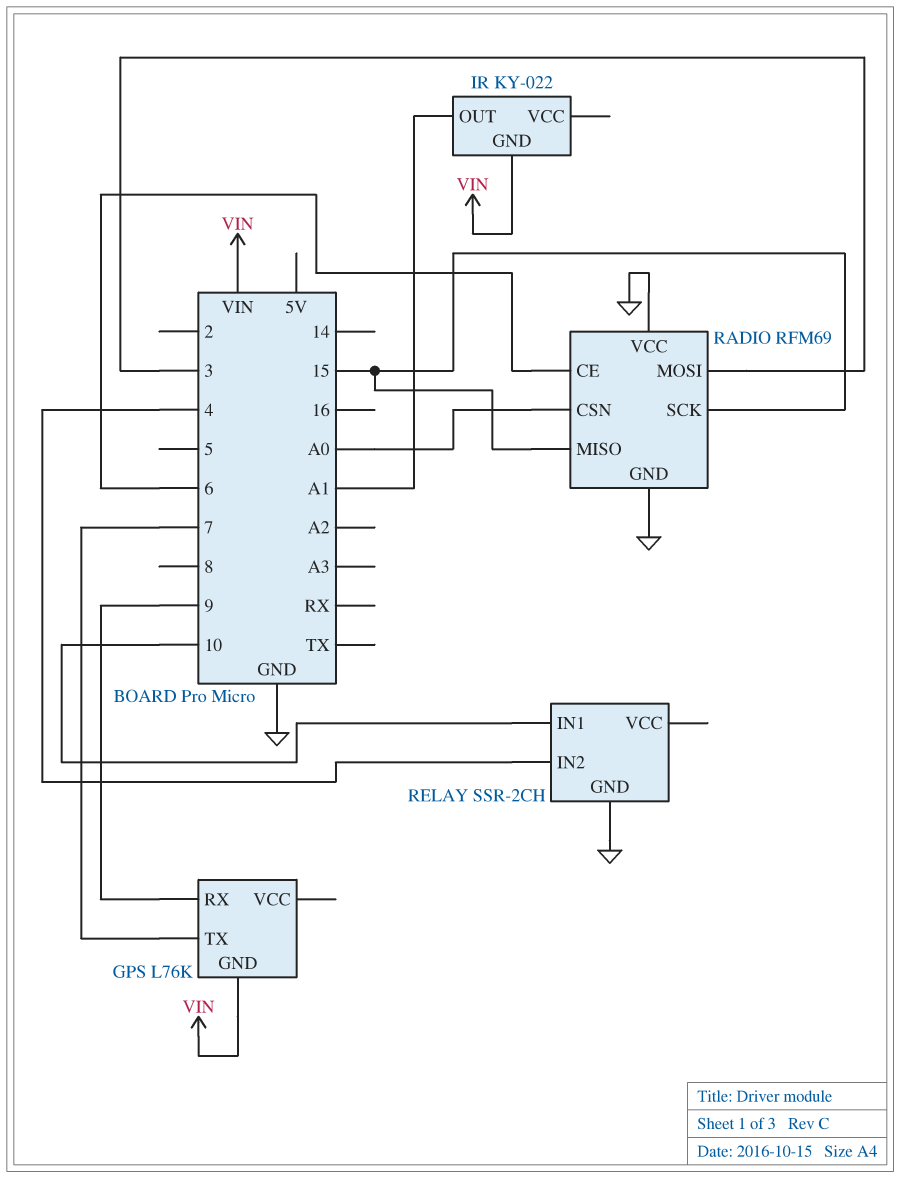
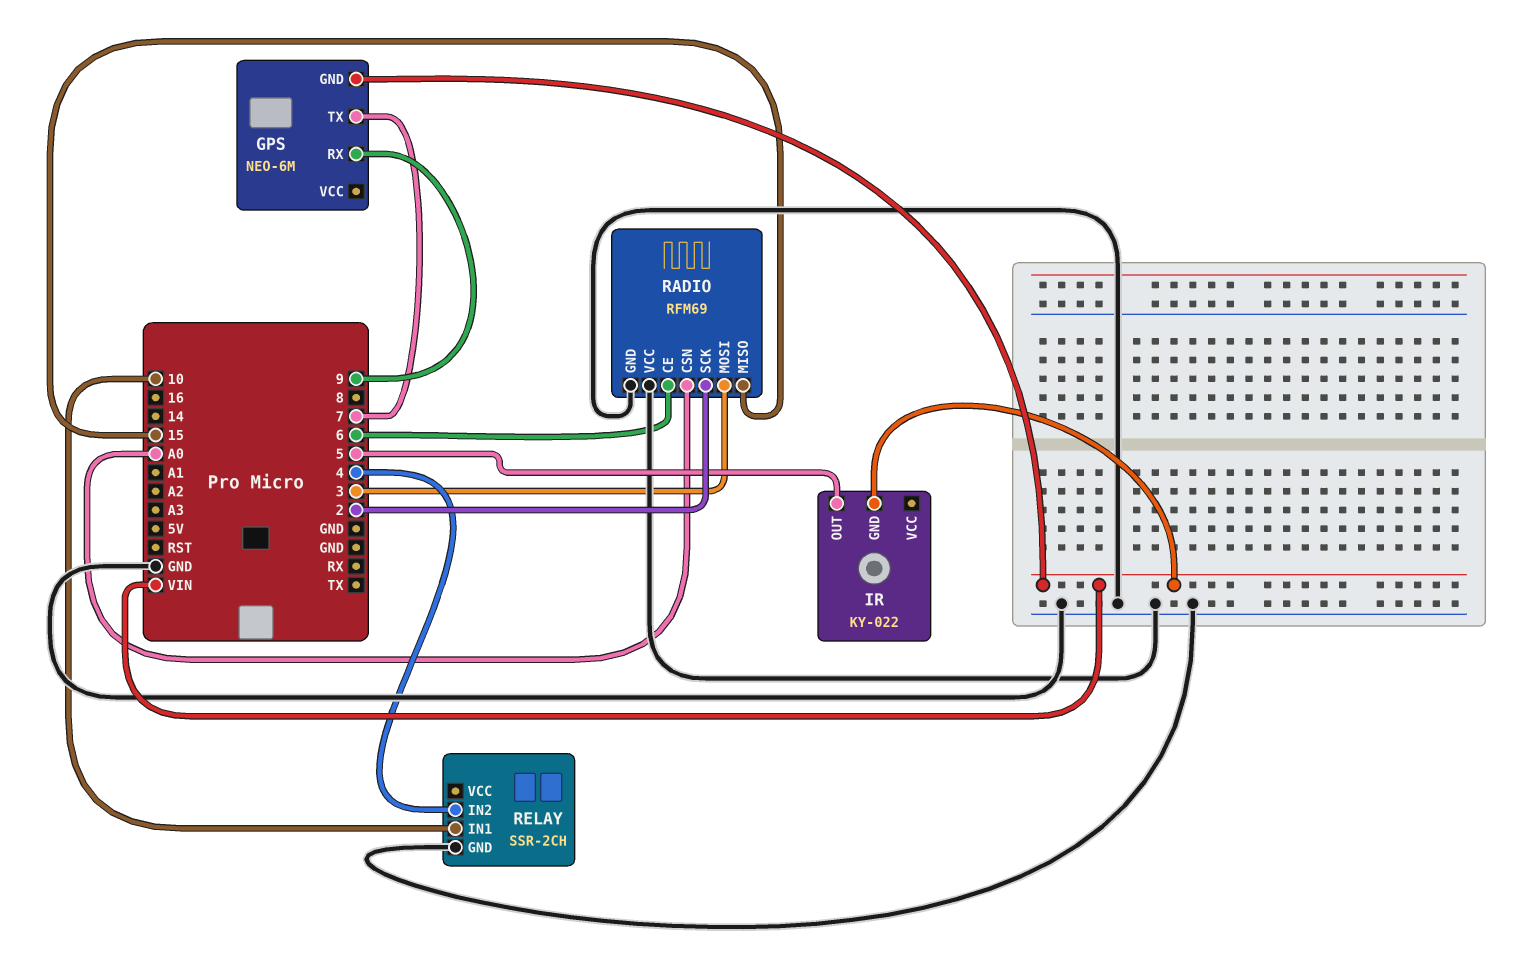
GPS: L76K -> NEO-6M
IR pin OUT: A1 -> 5
RADIO pin SCK: 15 -> 2

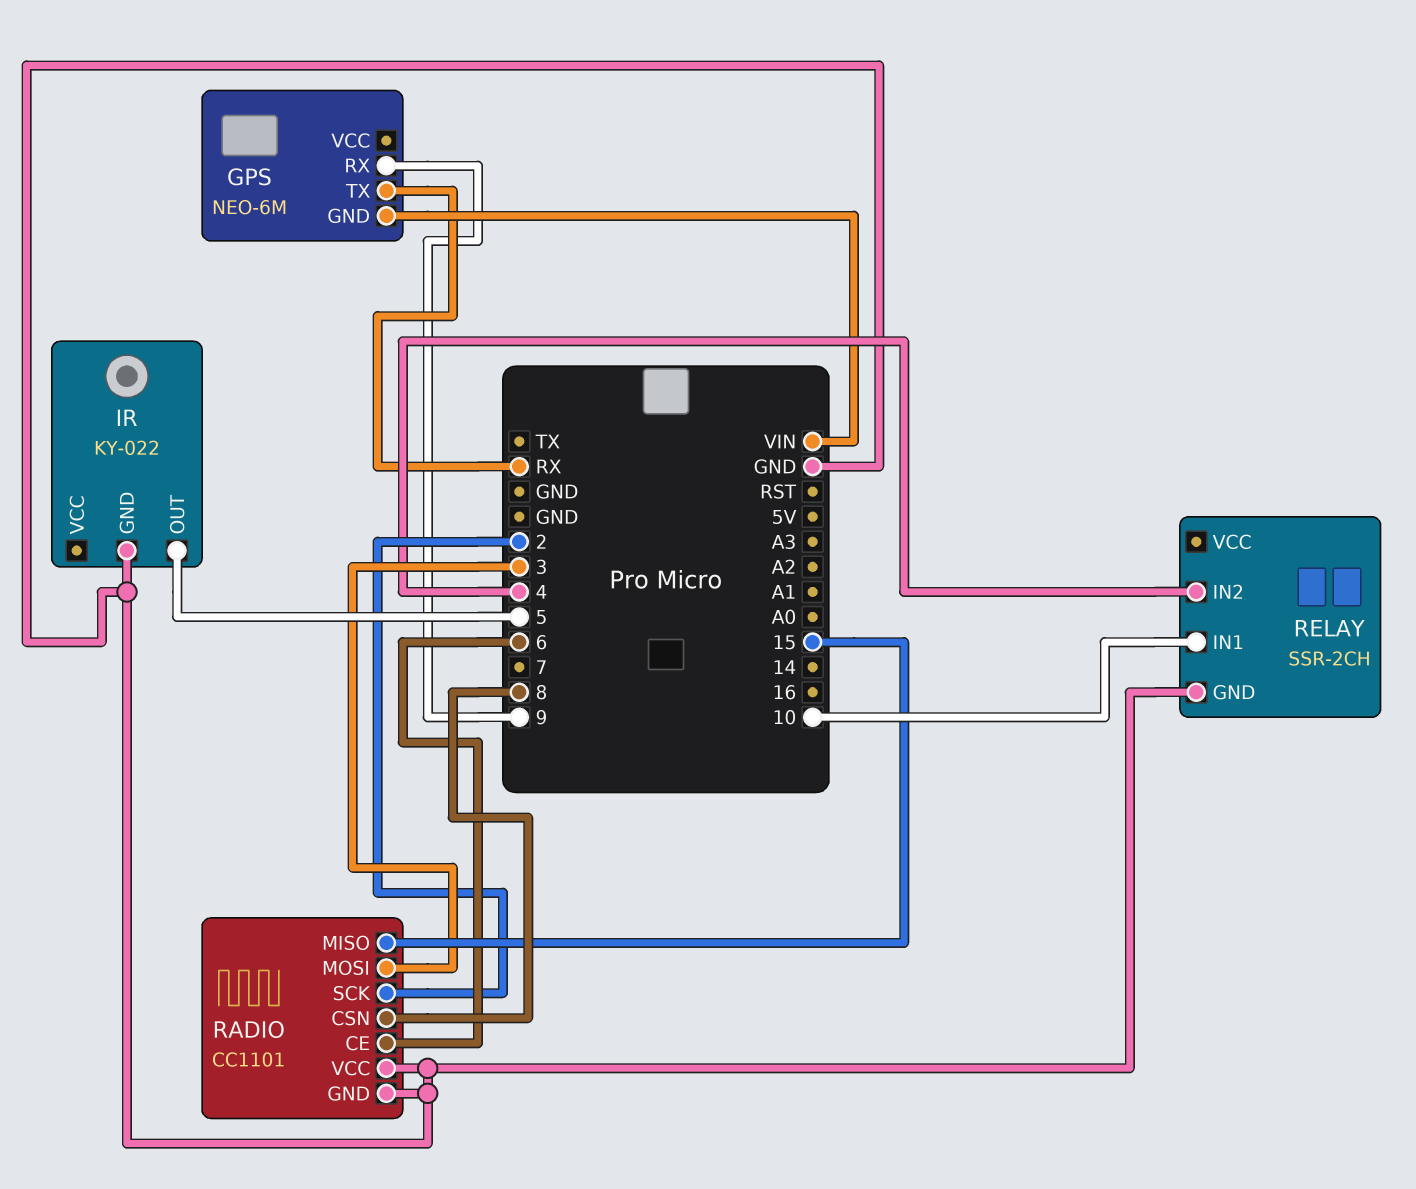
GPS pin TX: 7 -> RX
IR pin GND: VIN -> GND
RADIO: RFM69 -> CC1101
RADIO pin CSN: A0 -> 8

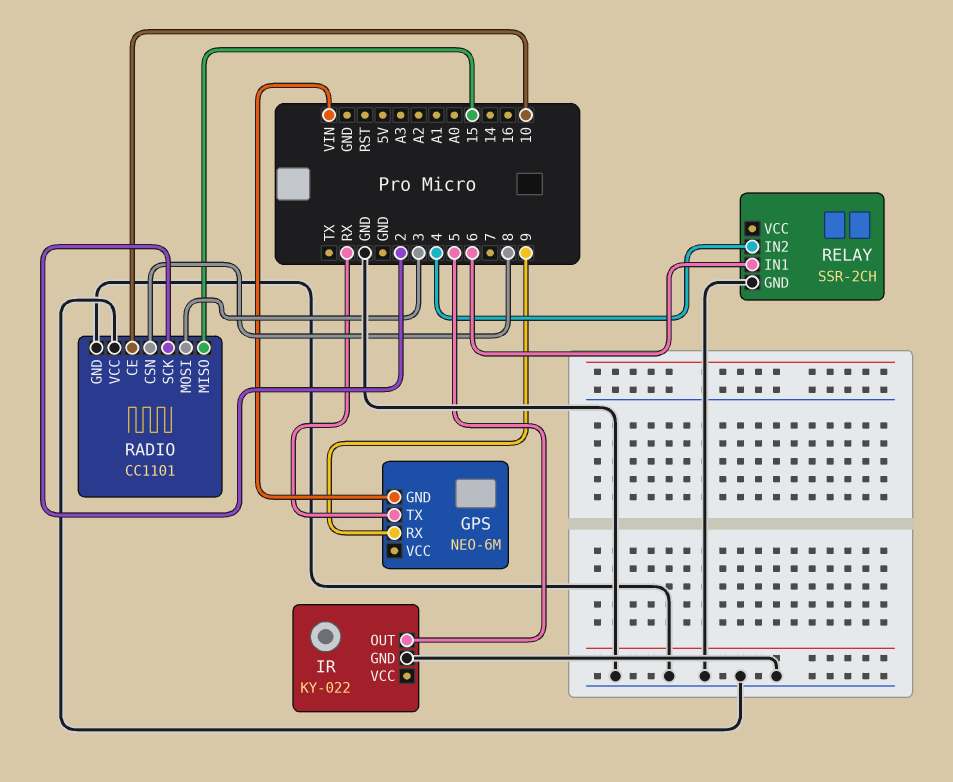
RADIO pin CE: 6 -> 10
RELAY pin IN1: 10 -> 6

